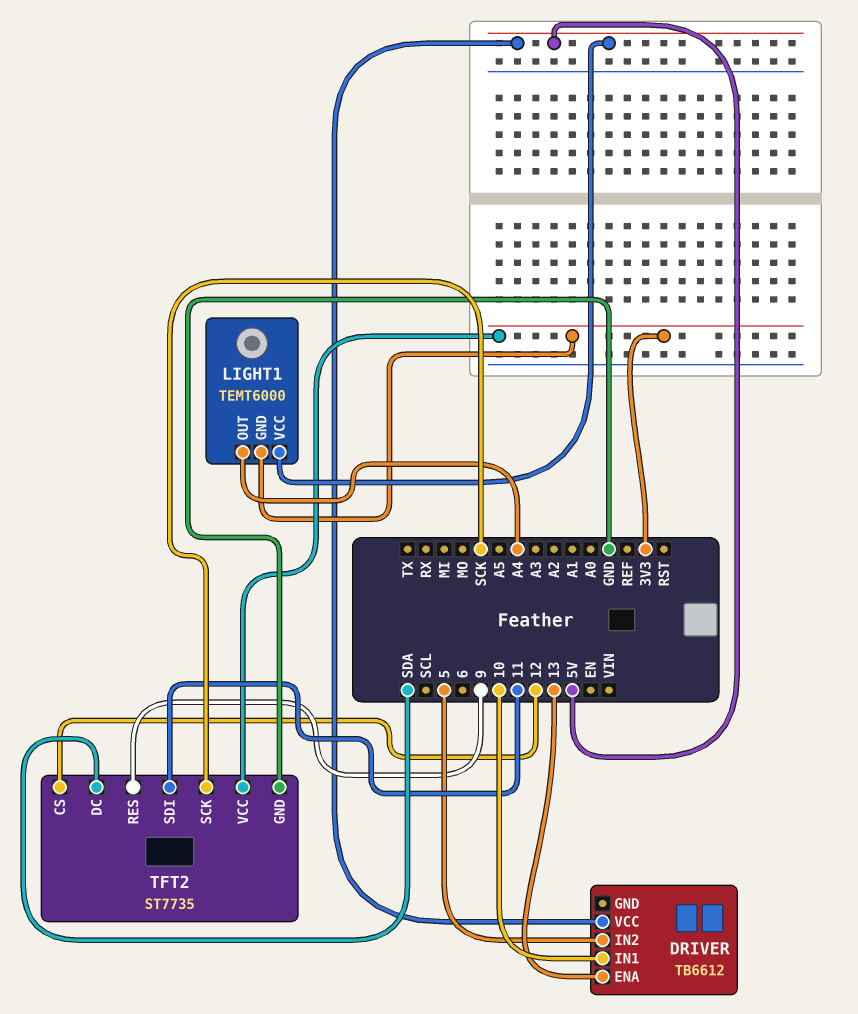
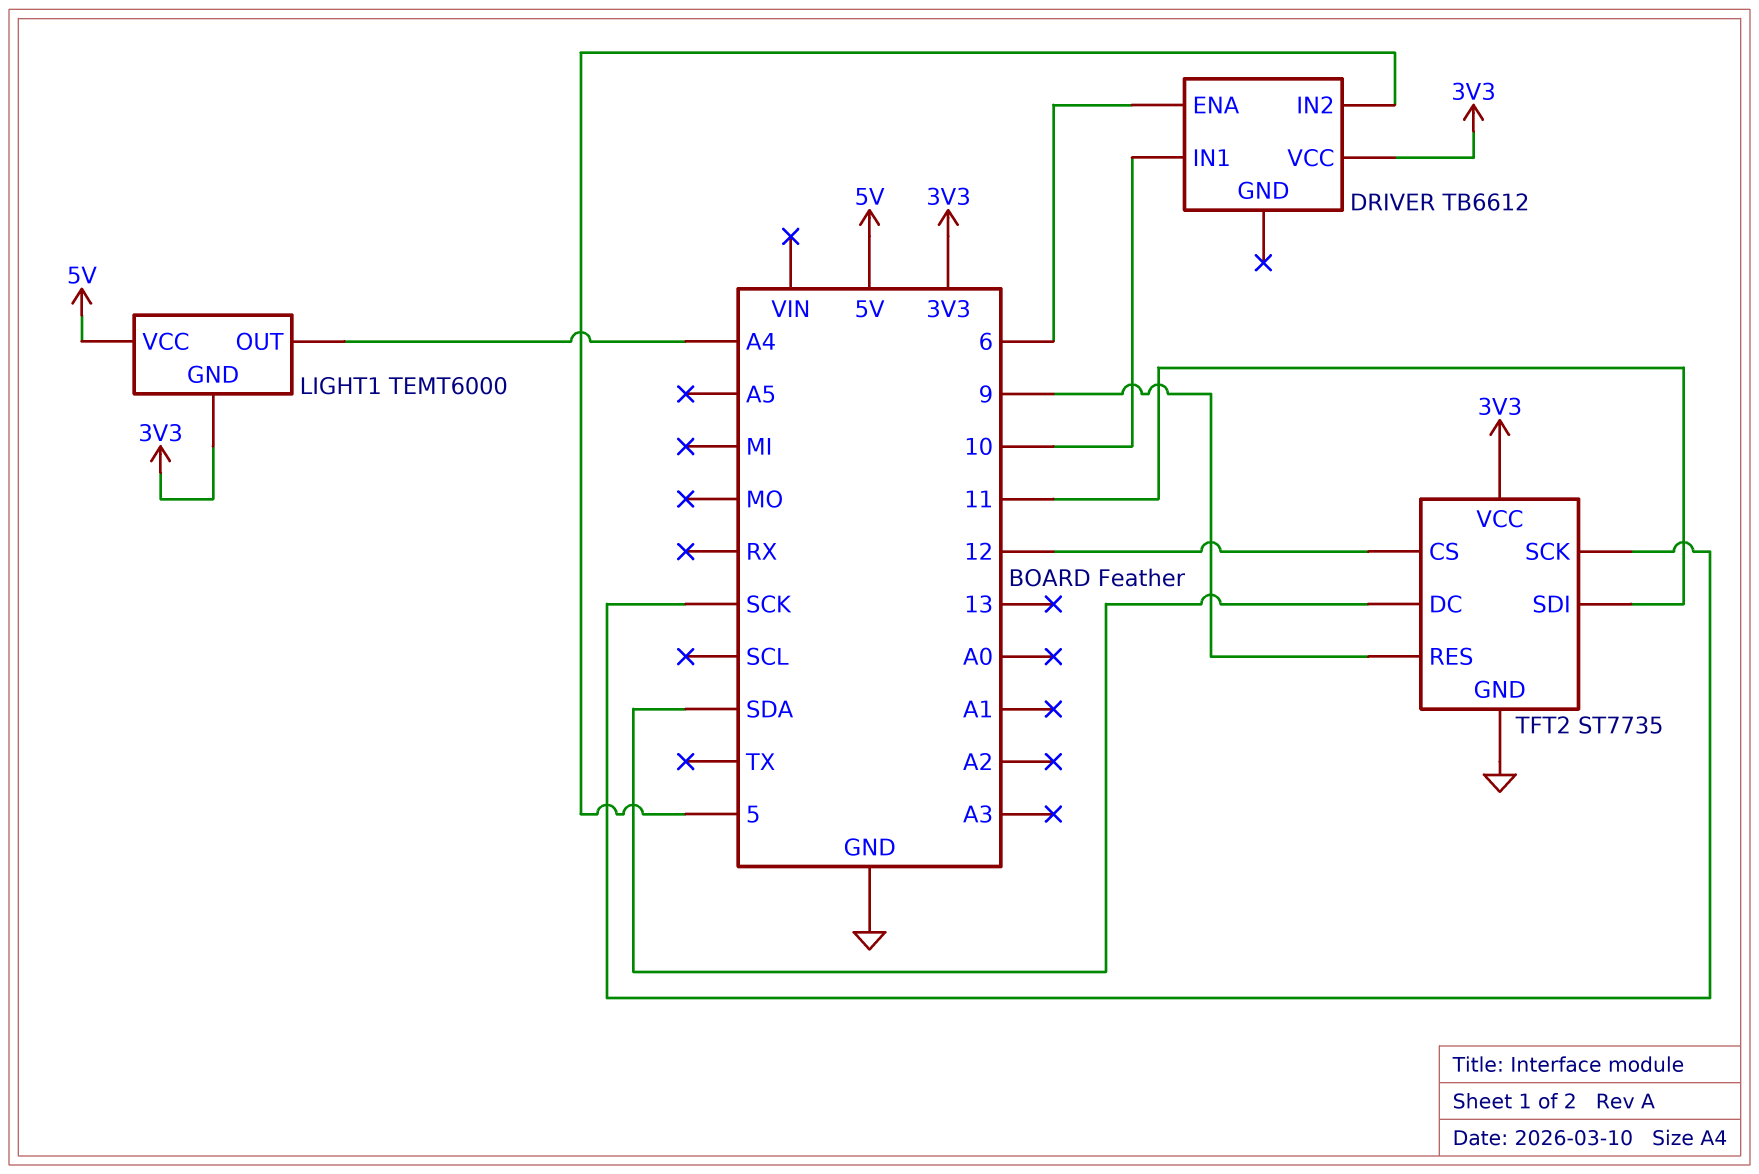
DRIVER pin ENA: 13 -> 6
DRIVER pin VCC: 5V -> 3V3

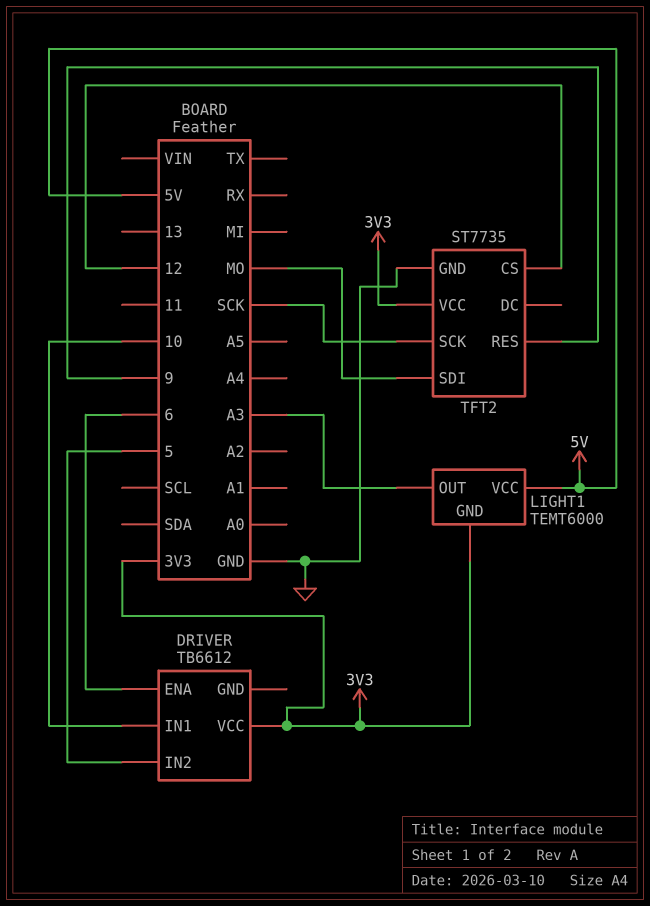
LIGHT1 pin OUT: A4 -> A3
TFT2 pin DC: SDA -> none
TFT2 pin SDI: 11 -> MO

